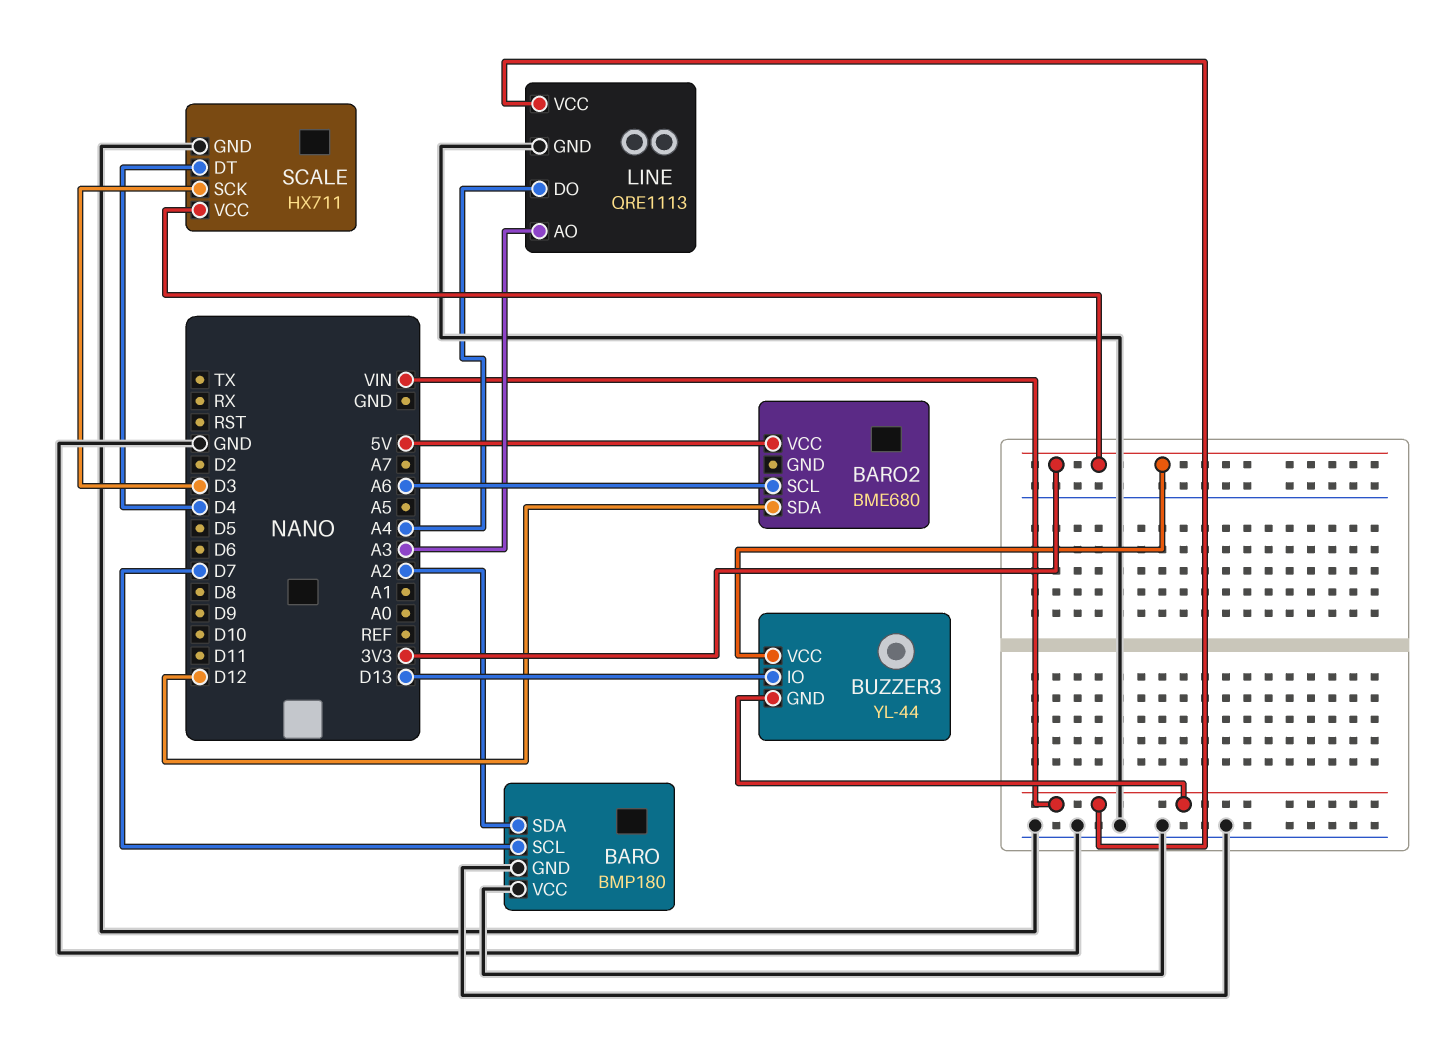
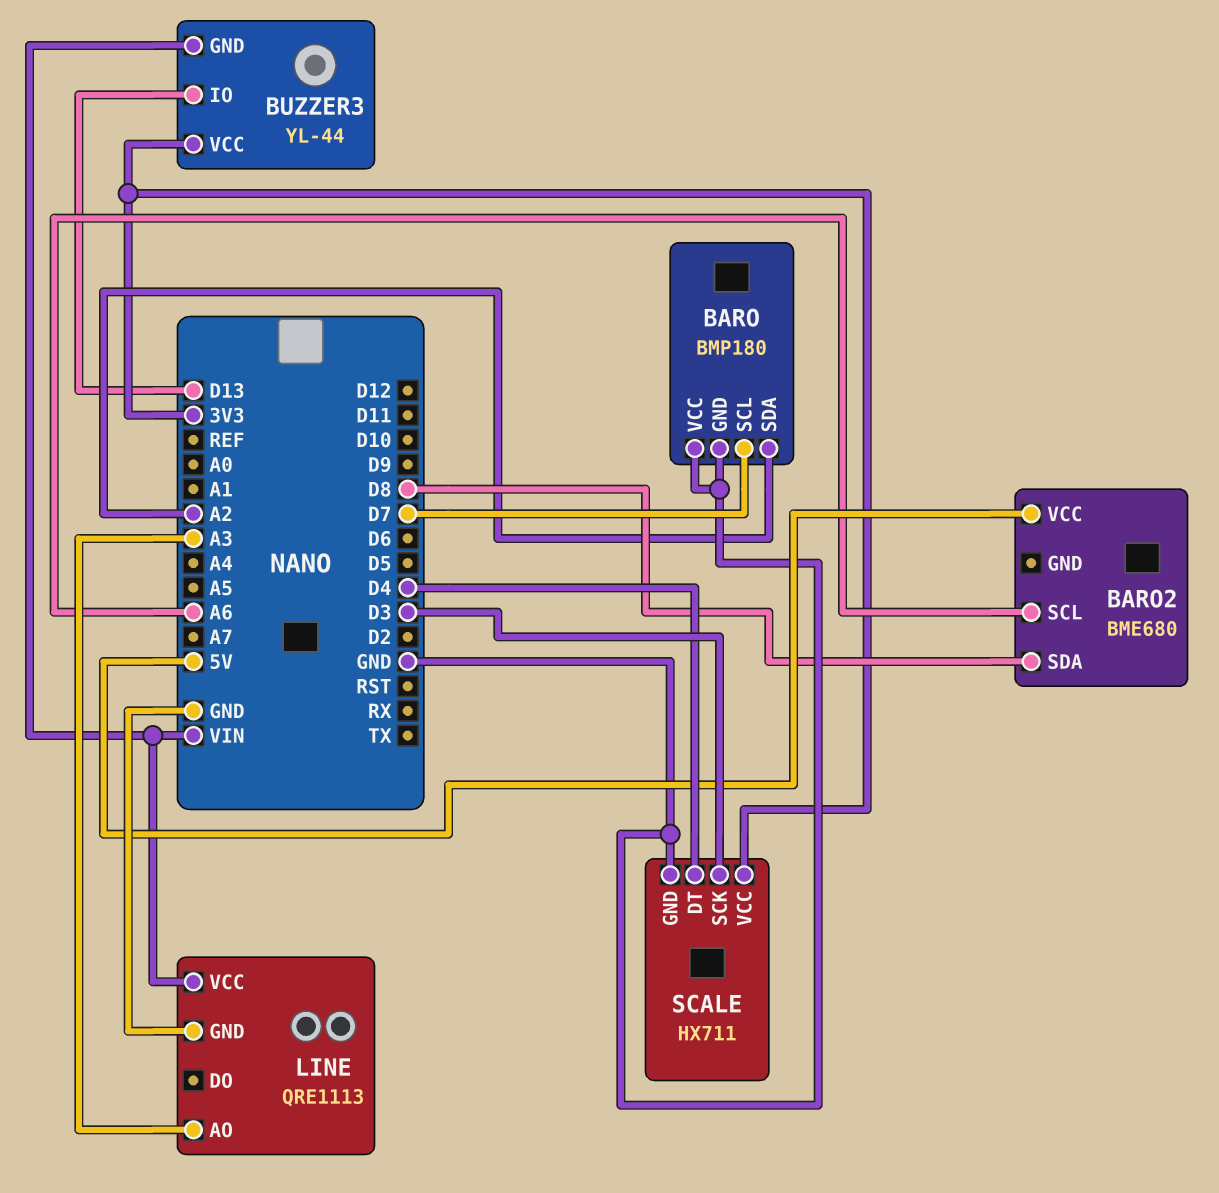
BARO2 pin SDA: D12 -> D8
LINE pin DO: A4 -> none

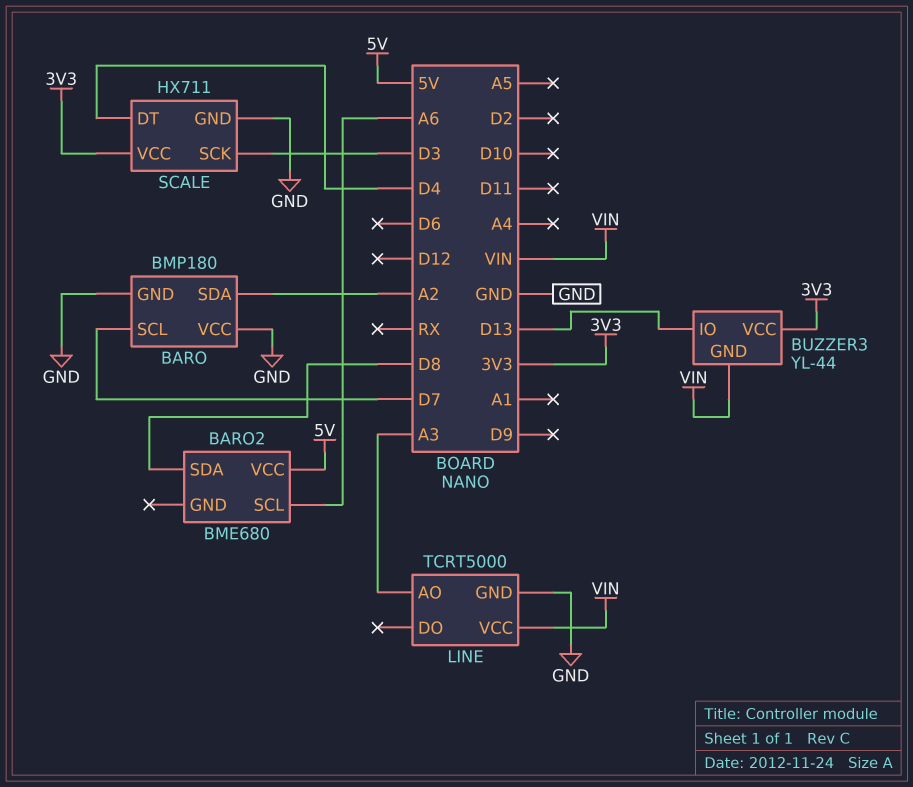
LINE: QRE1113 -> TCRT5000

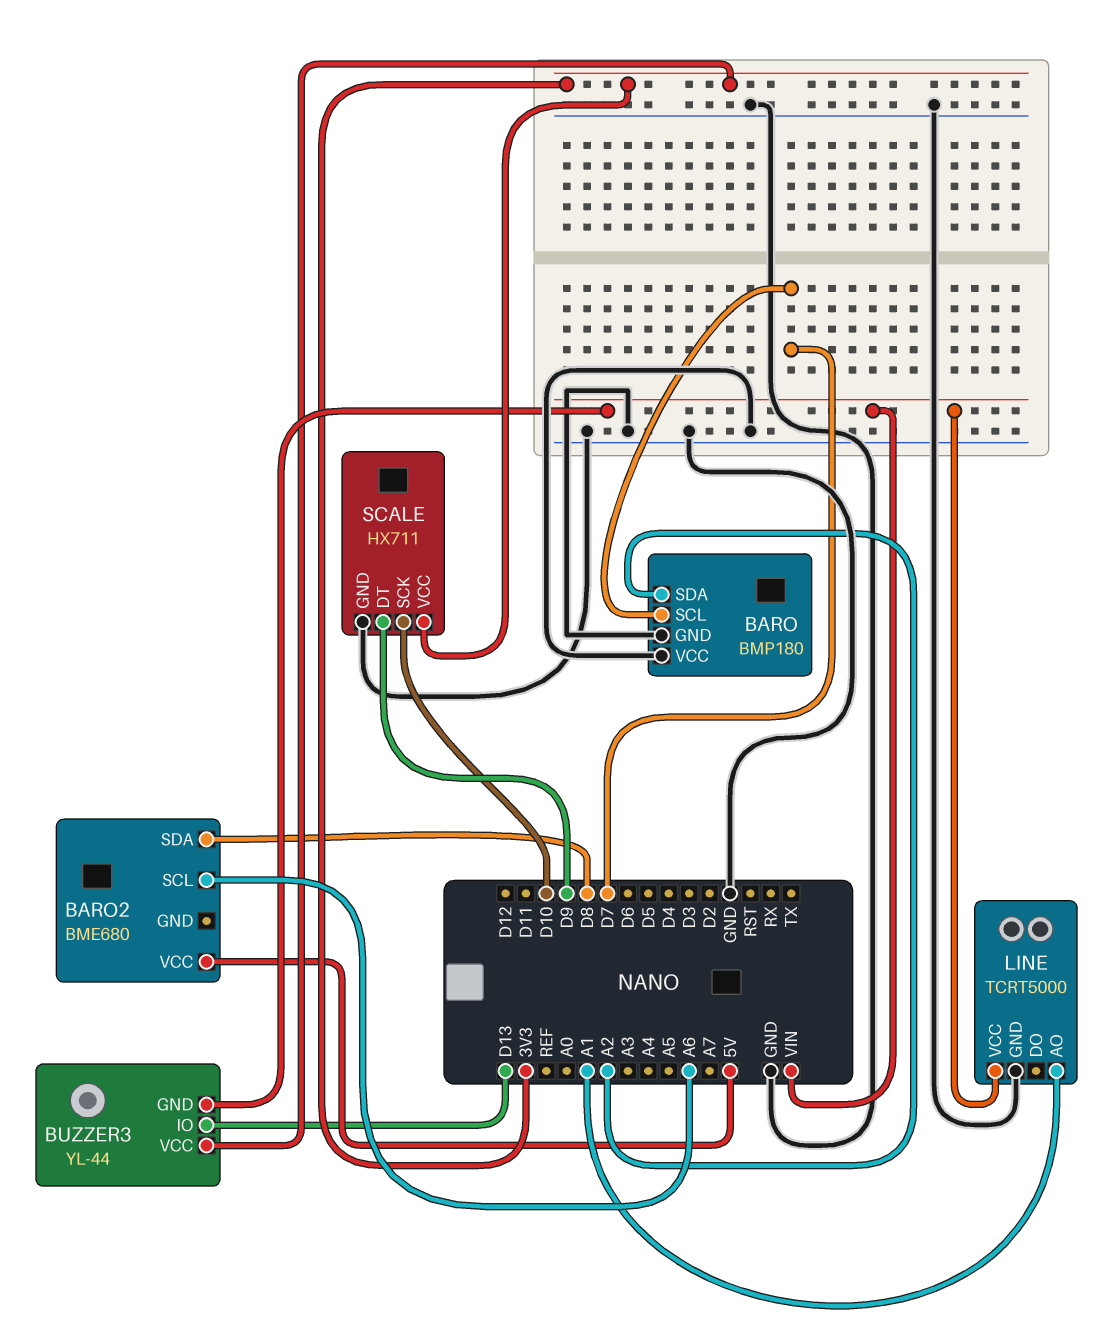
LINE pin AO: A3 -> A1
SCALE pin DT: D4 -> D9
SCALE pin SCK: D3 -> D10

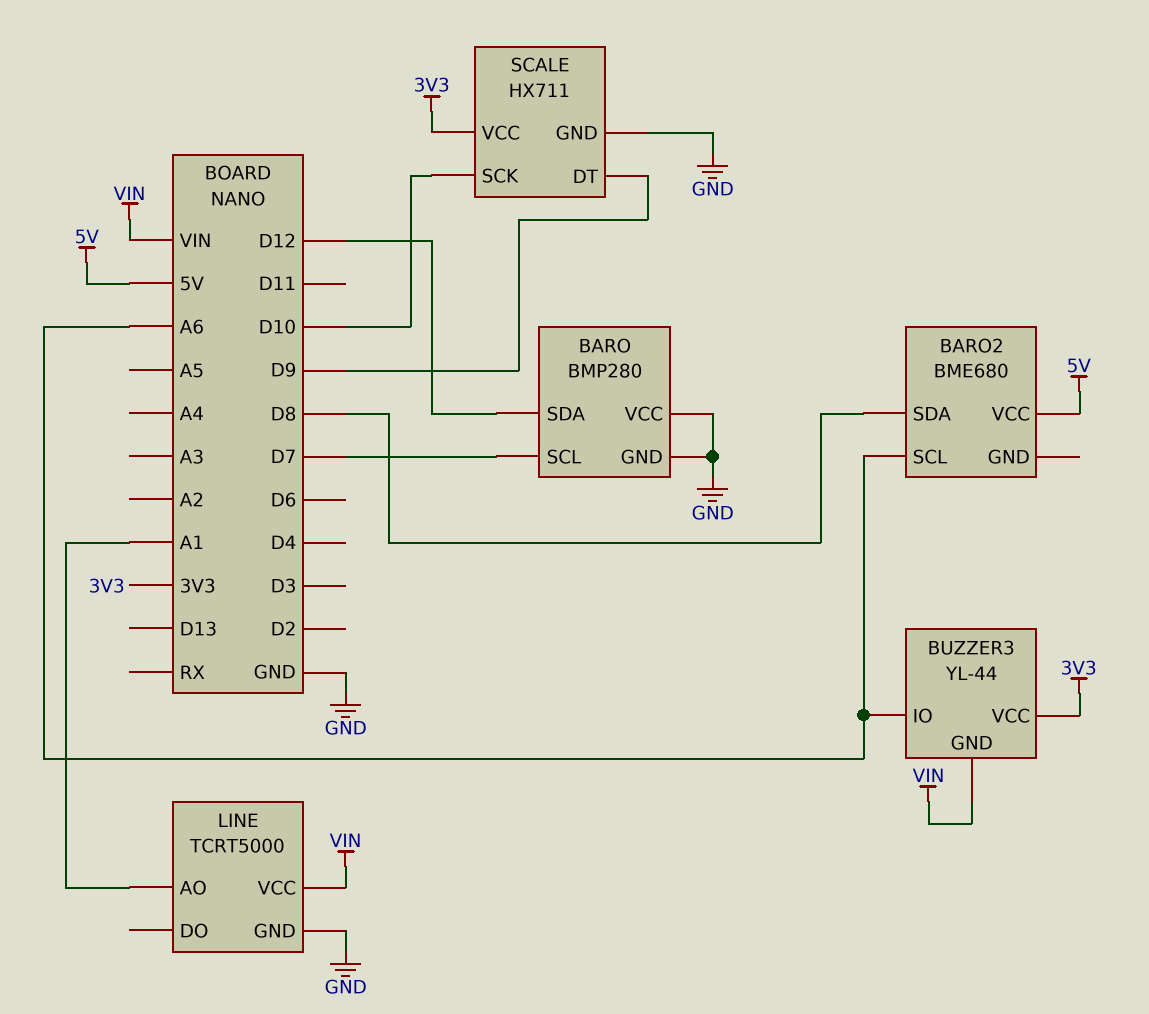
BARO: BMP180 -> BMP280
BARO pin SDA: A2 -> D12
BUZZER3 pin IO: D13 -> A6

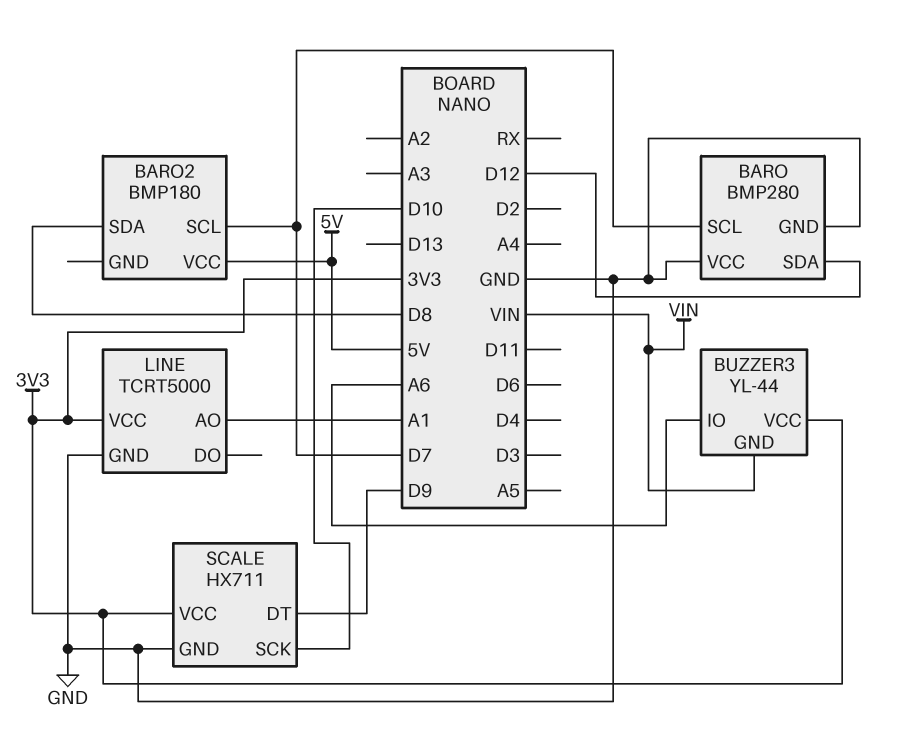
BARO2: BME680 -> BMP180
BARO2 pin SCL: A6 -> D7
LINE pin VCC: VIN -> 3V3

